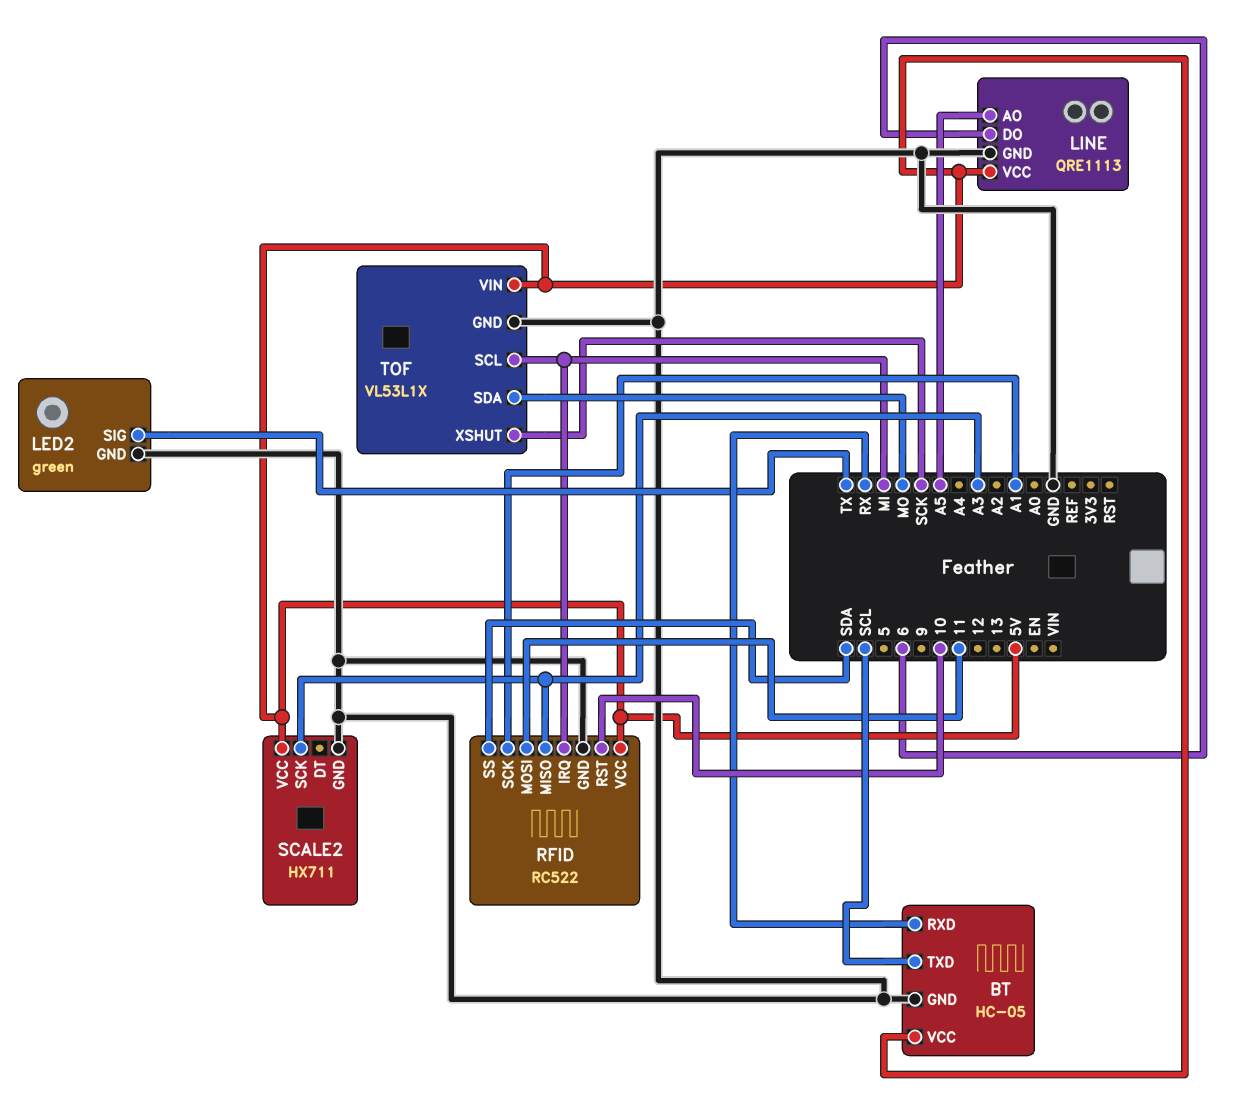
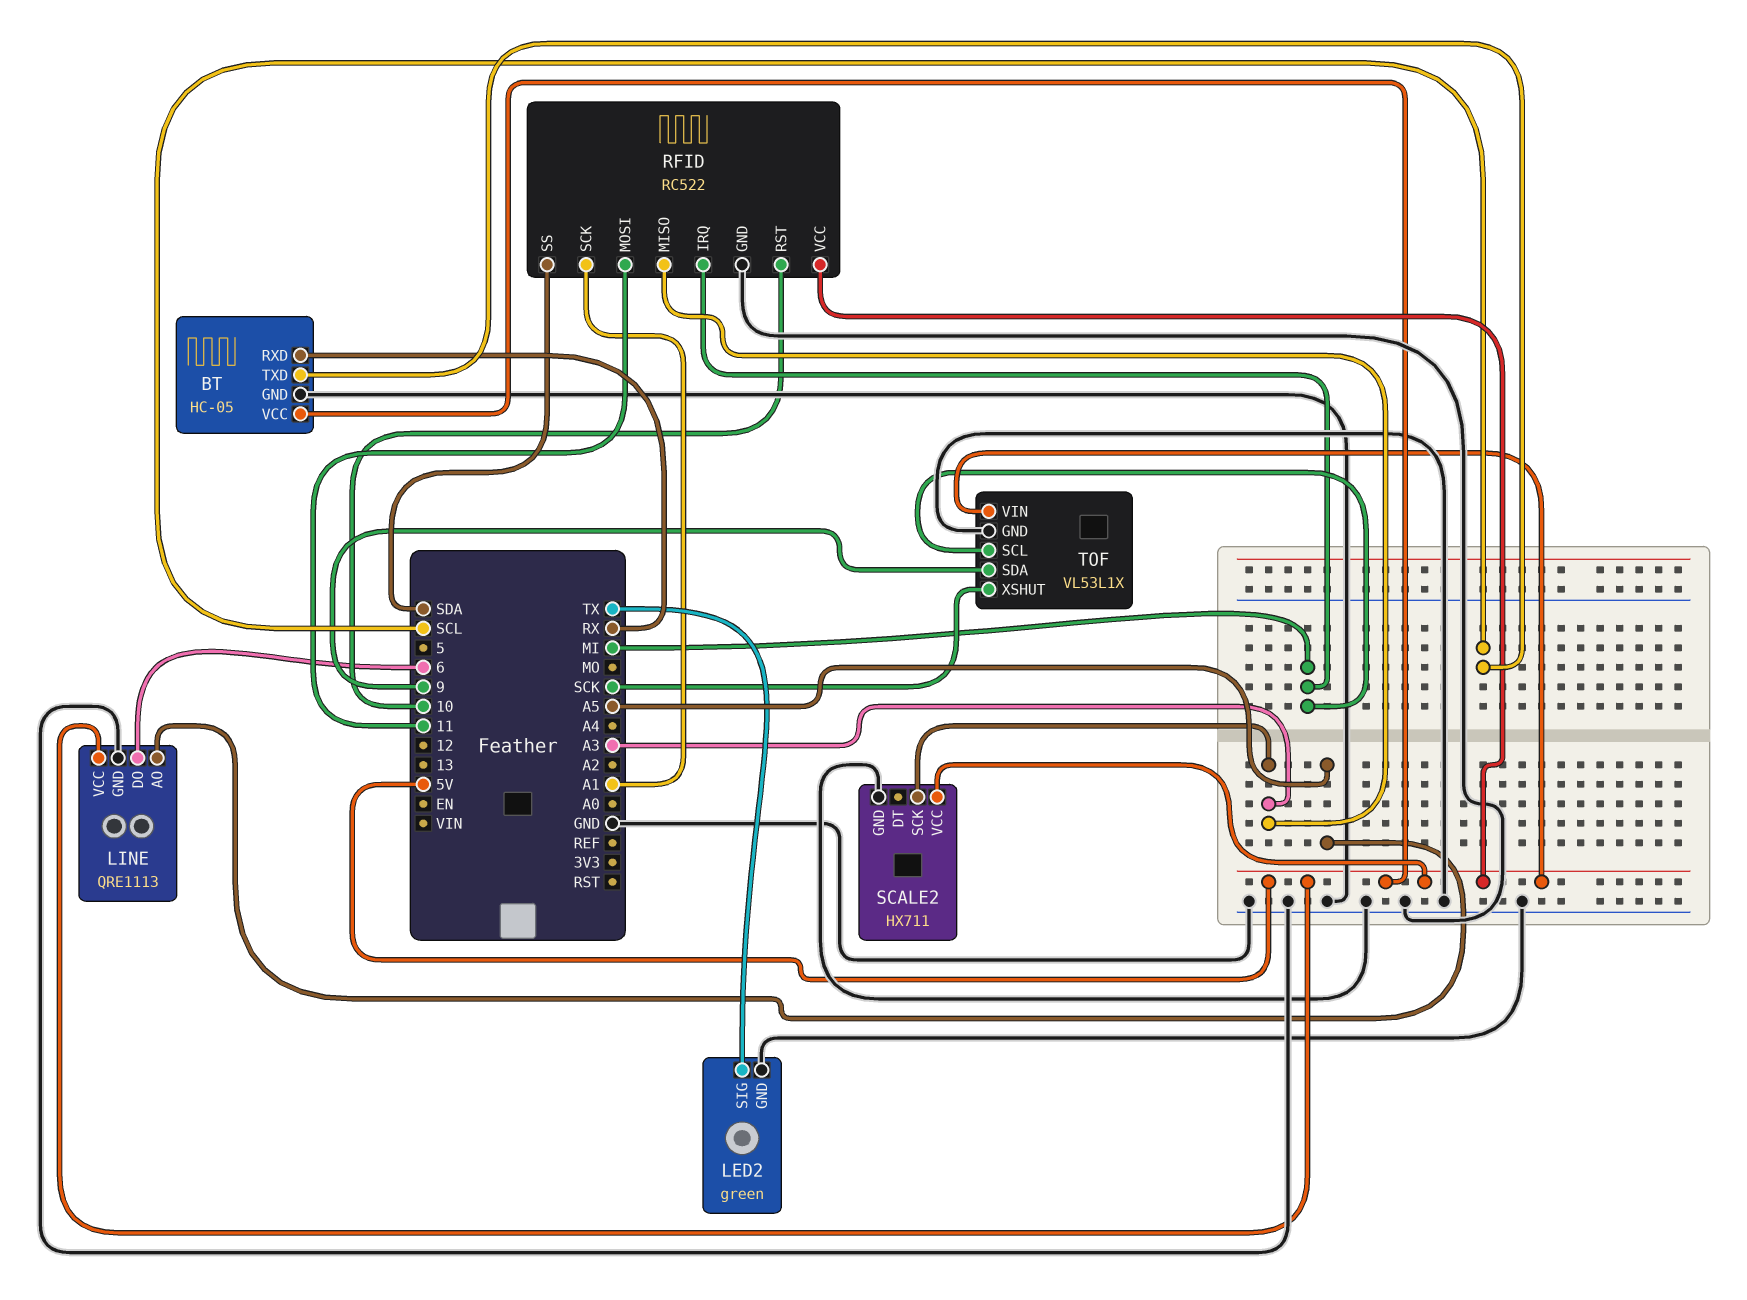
TOF pin SDA: MO -> 9

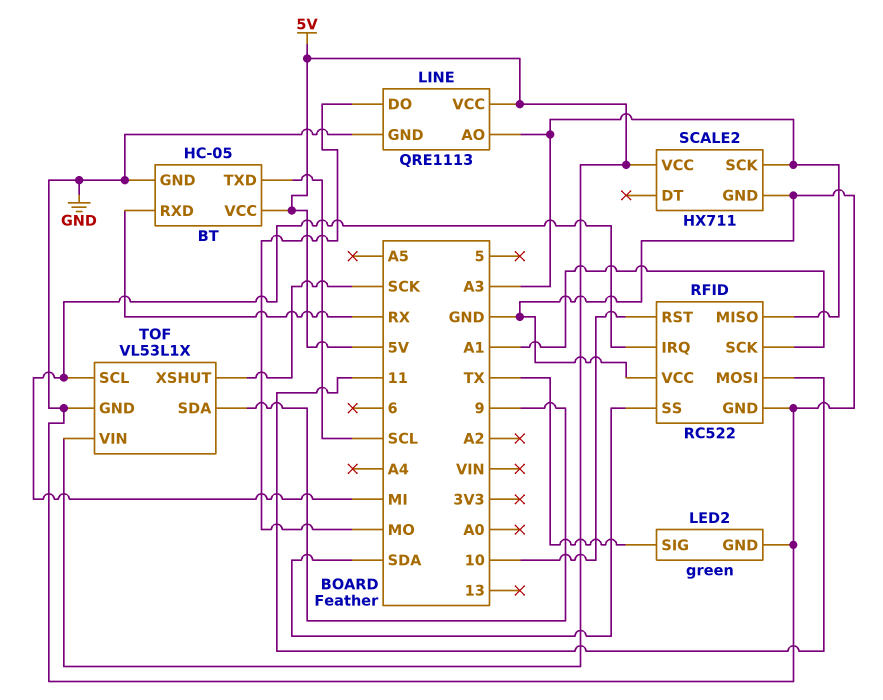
LINE pin AO: A5 -> A3
LINE pin DO: 6 -> MO
RFID pin VCC: 5V -> GND

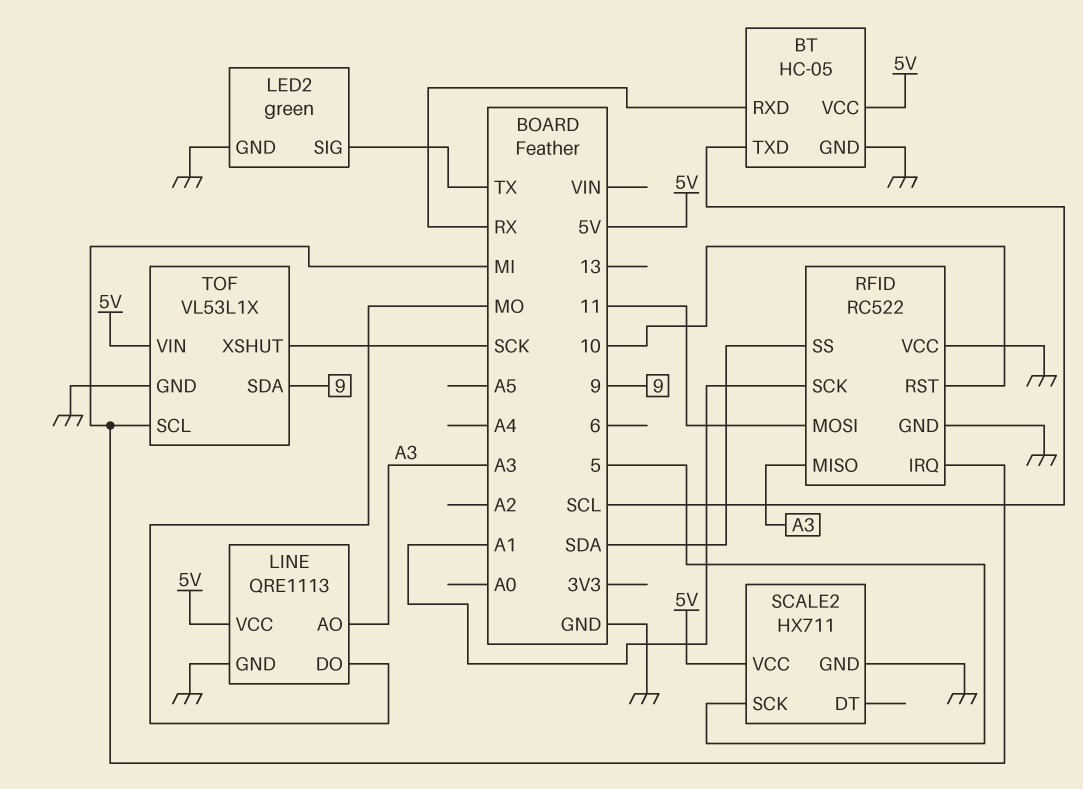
SCALE2 pin SCK: A3 -> 5

